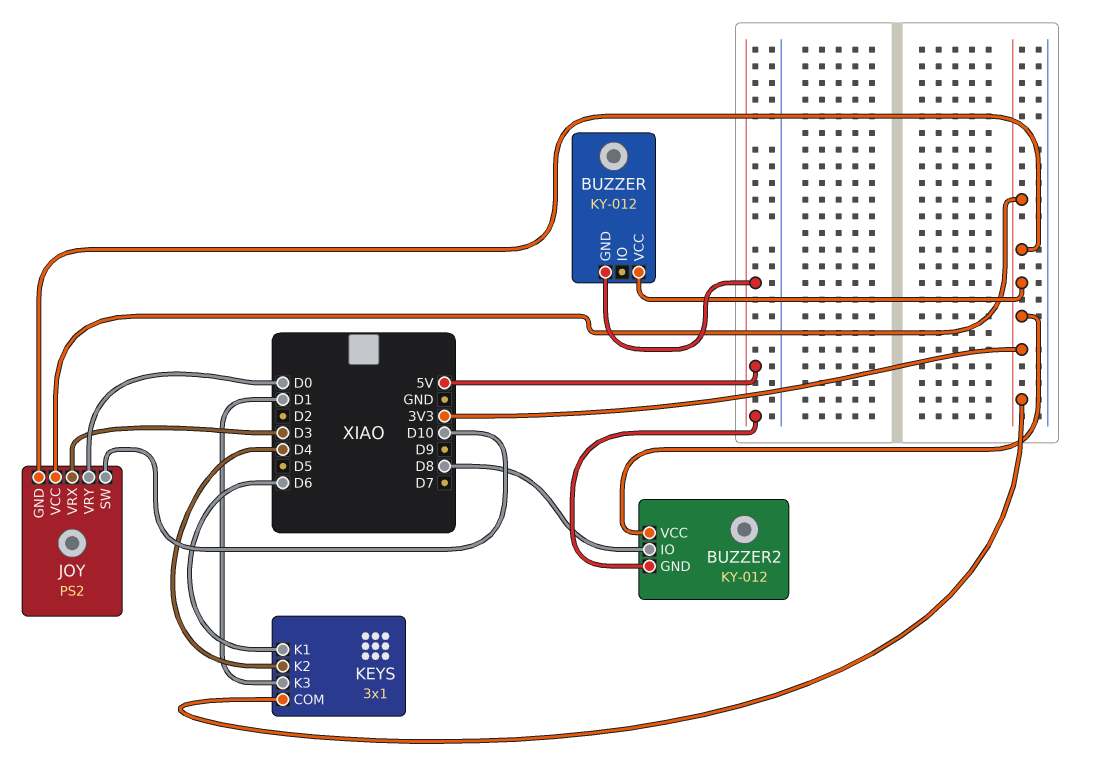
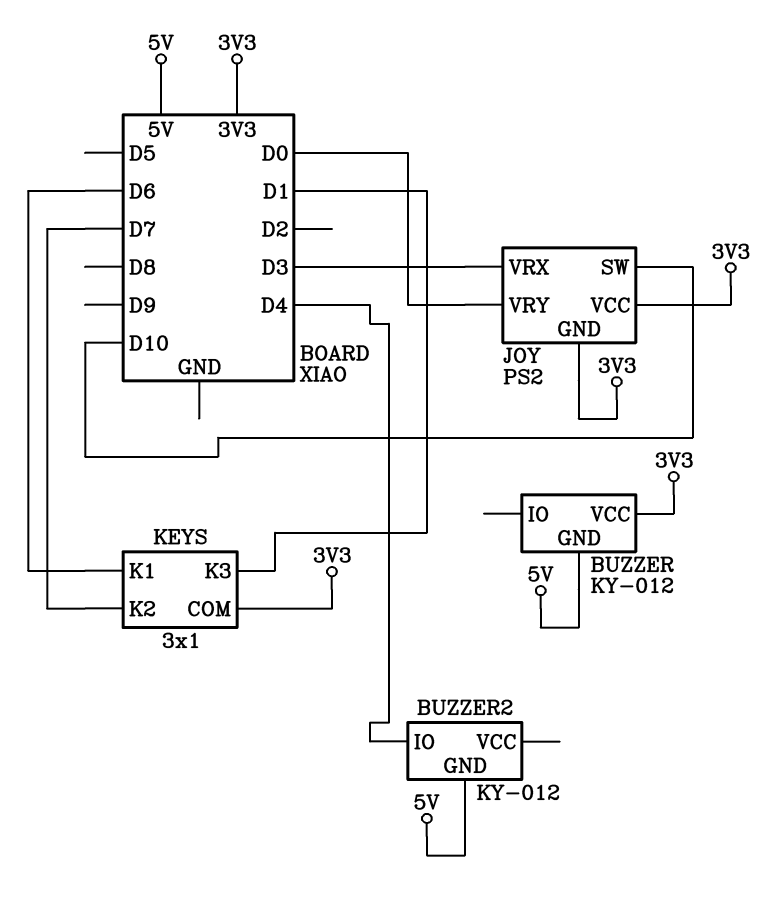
BUZZER2 pin IO: D8 -> D4
BUZZER2 pin VCC: 3V3 -> none
KEYS pin K2: D4 -> D7

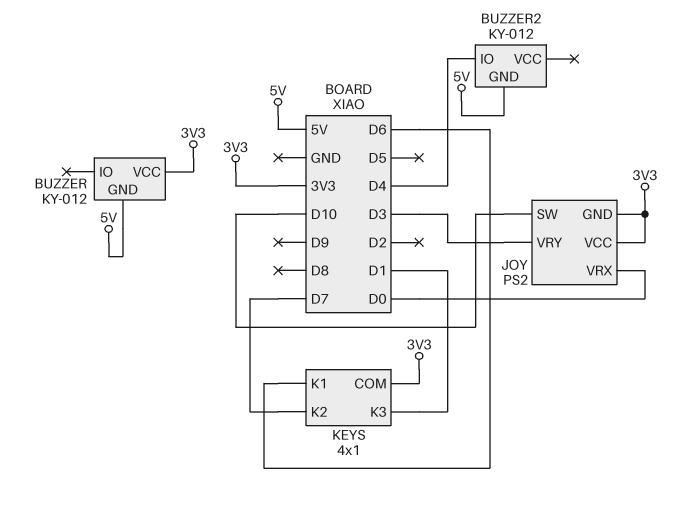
JOY pin VRX: D3 -> D0
JOY pin VRY: D0 -> D3
KEYS: 3x1 -> 4x1

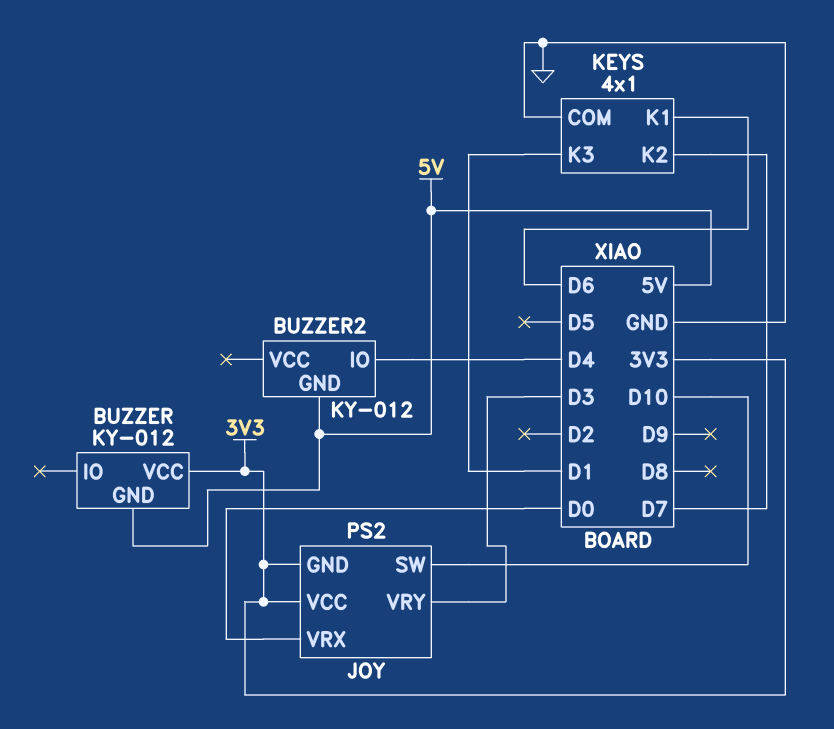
KEYS pin COM: 3V3 -> GND

